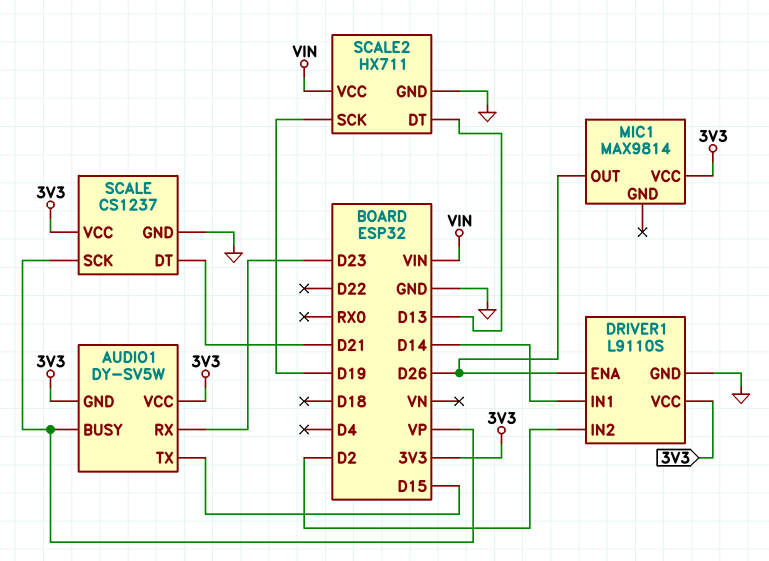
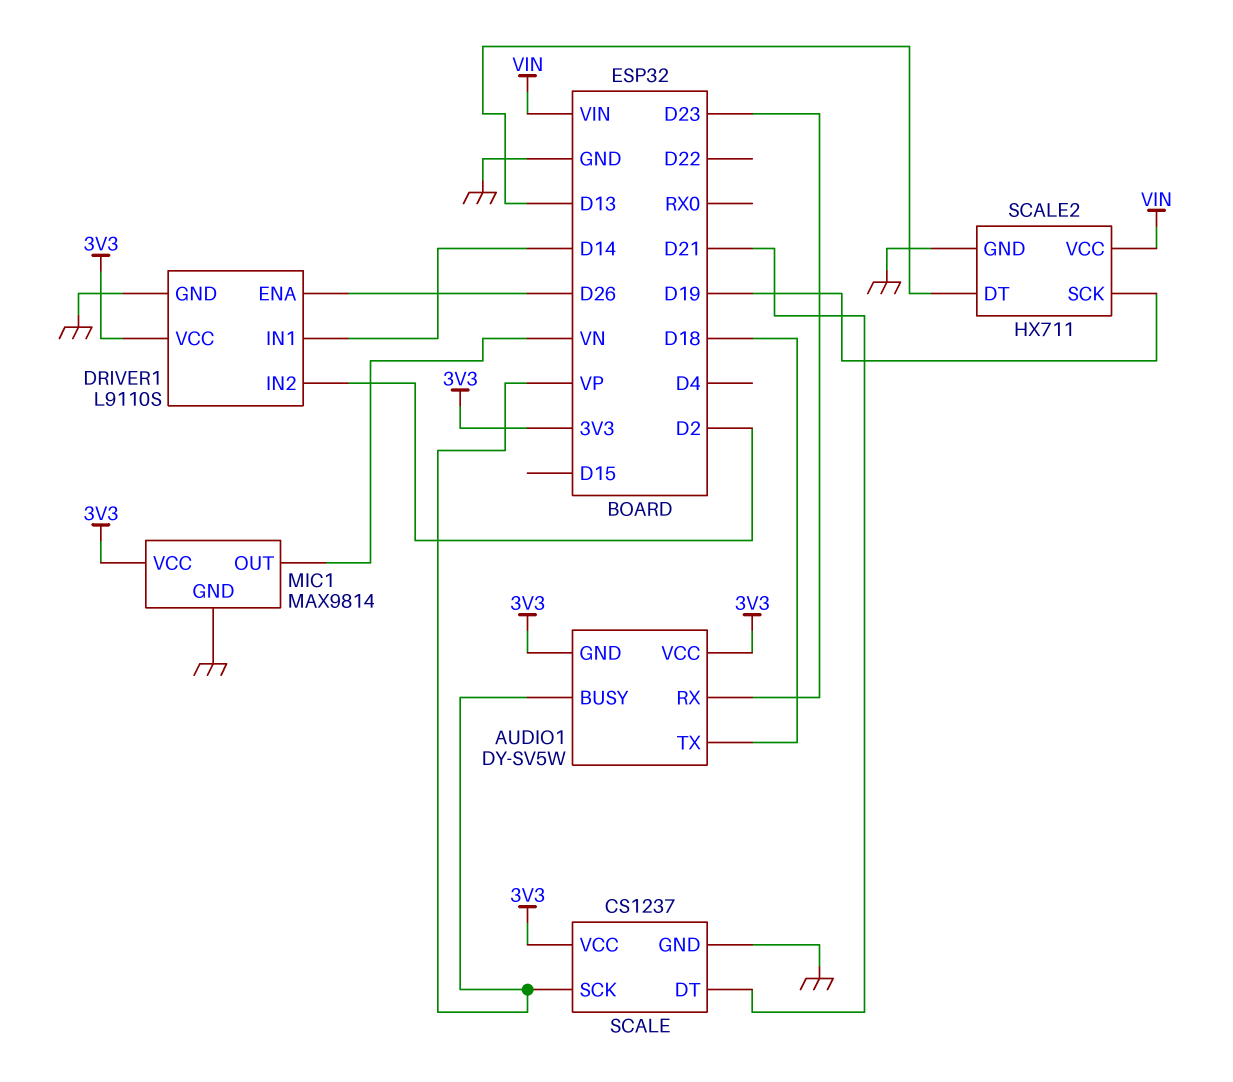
AUDIO1 pin TX: D15 -> D18
MIC1 pin GND: none -> GND
MIC1 pin OUT: D26 -> VN

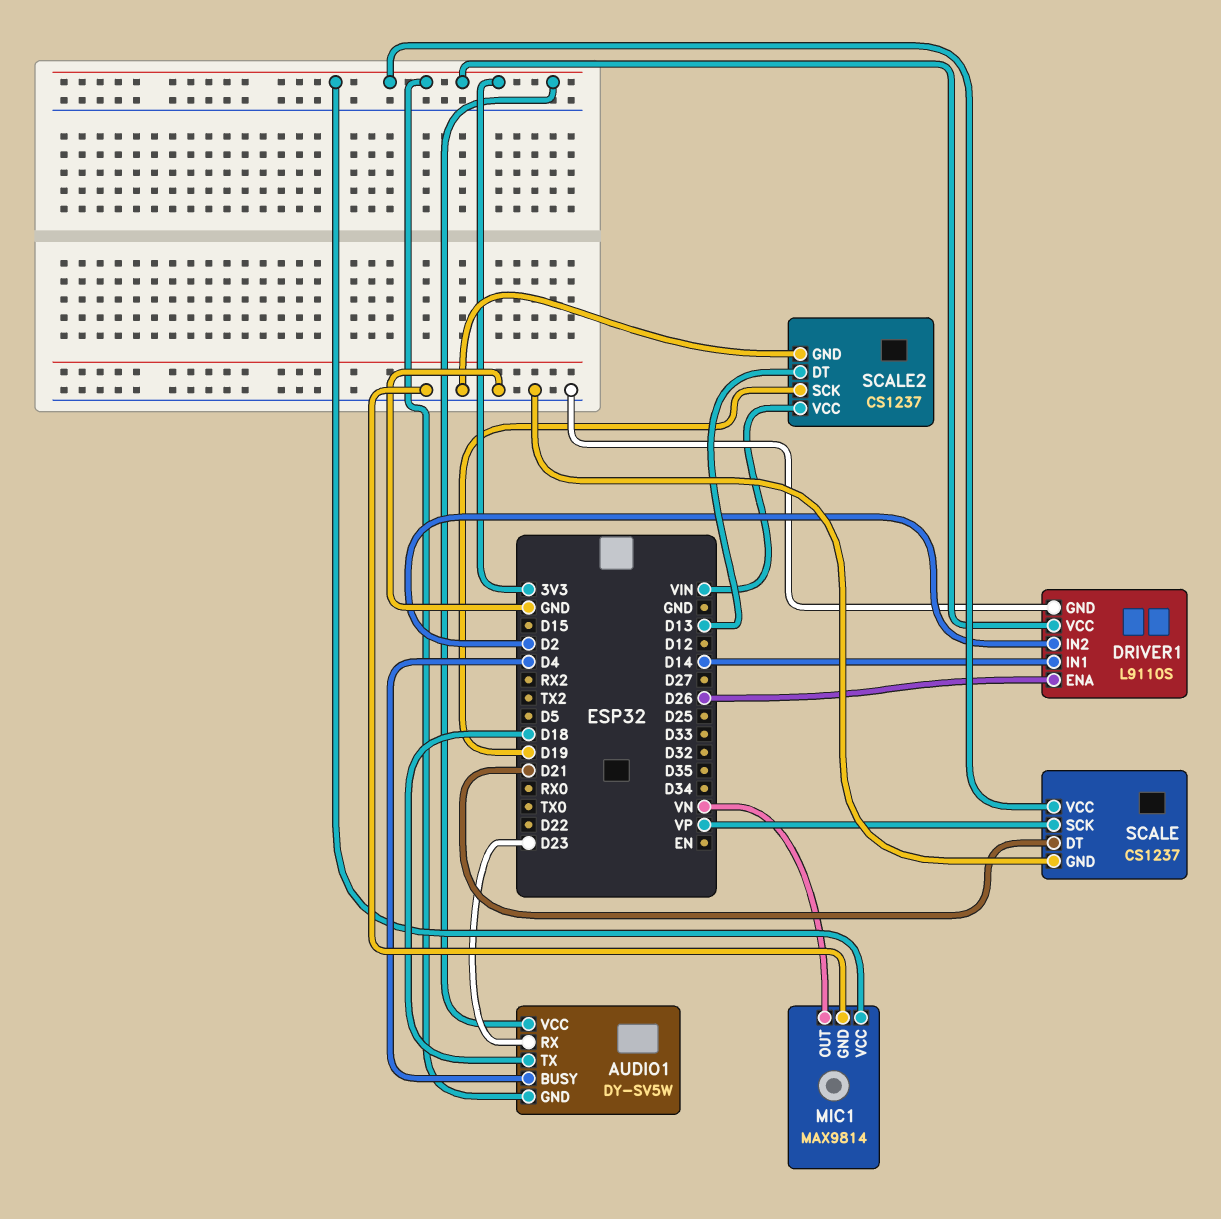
AUDIO1 pin BUSY: VP -> D4
SCALE2: HX711 -> CS1237

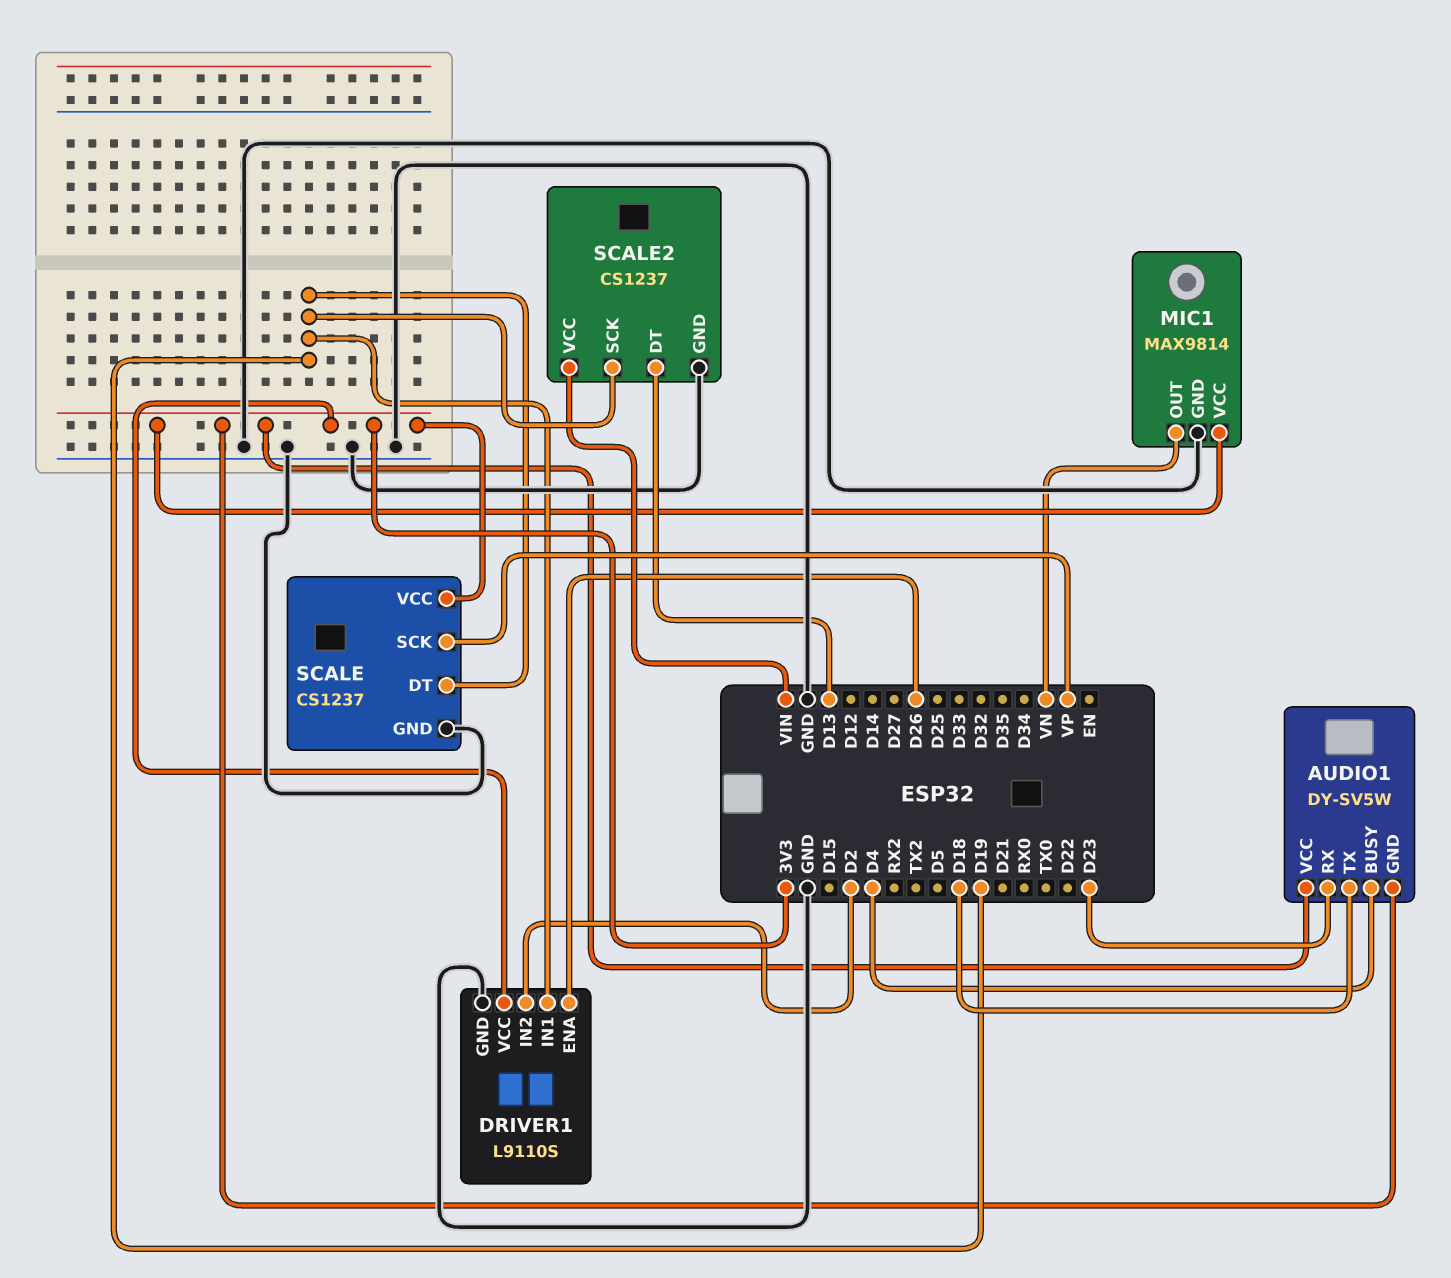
DRIVER1 pin IN1: D14 -> D19
SCALE pin DT: D21 -> D19

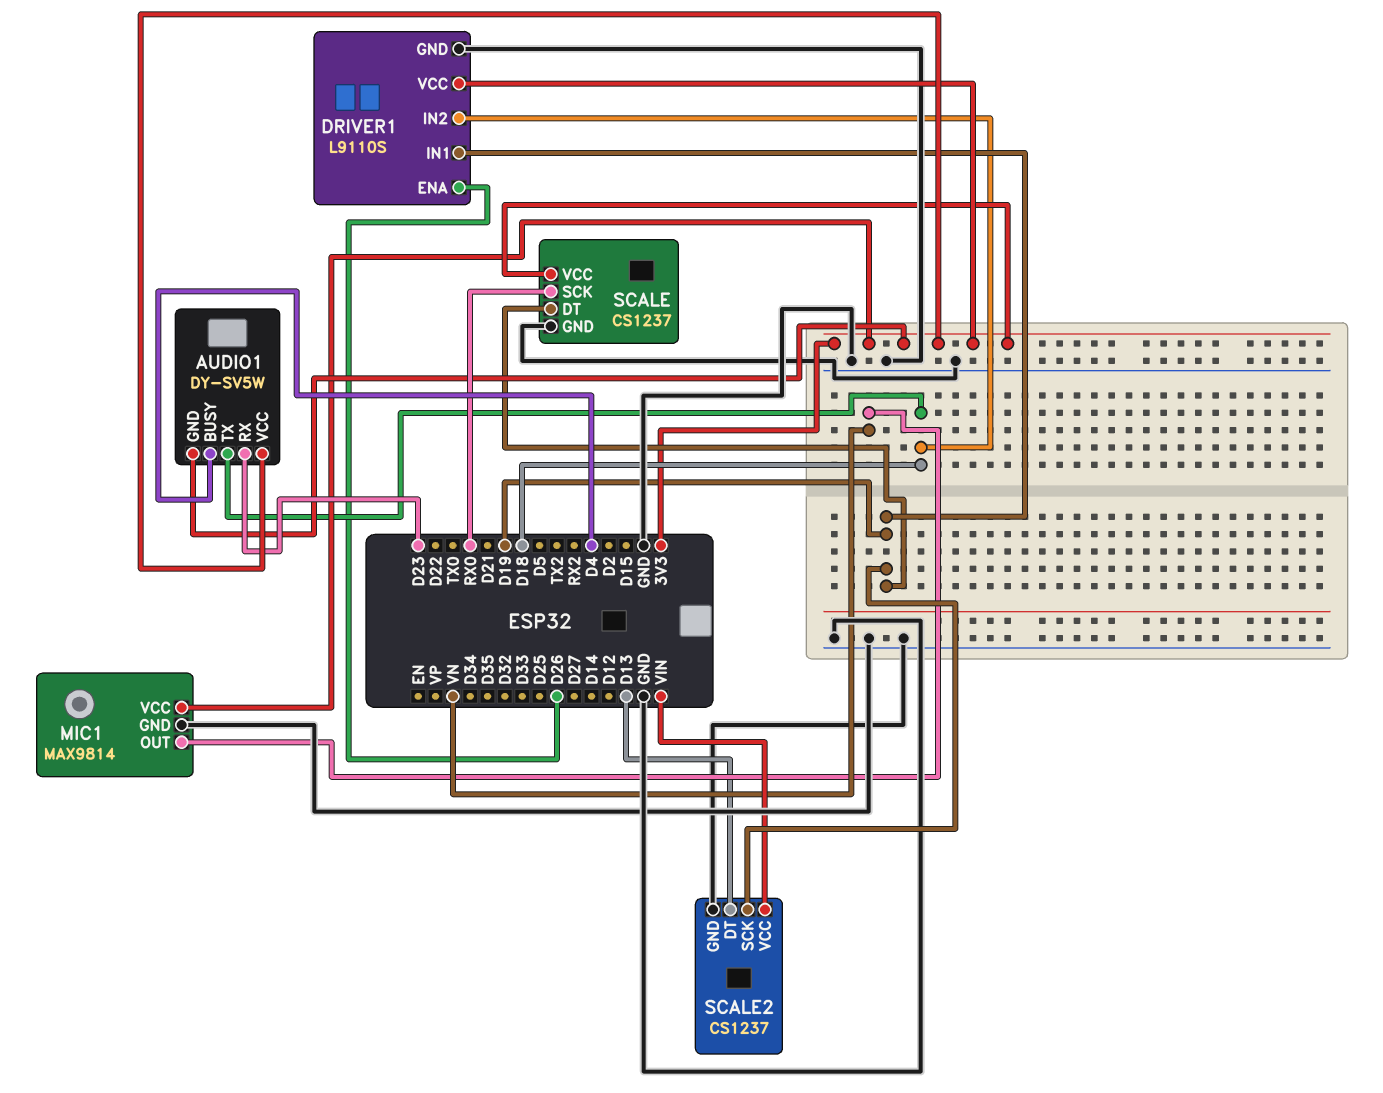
DRIVER1 pin IN2: D2 -> D18
SCALE pin SCK: VP -> RX0

